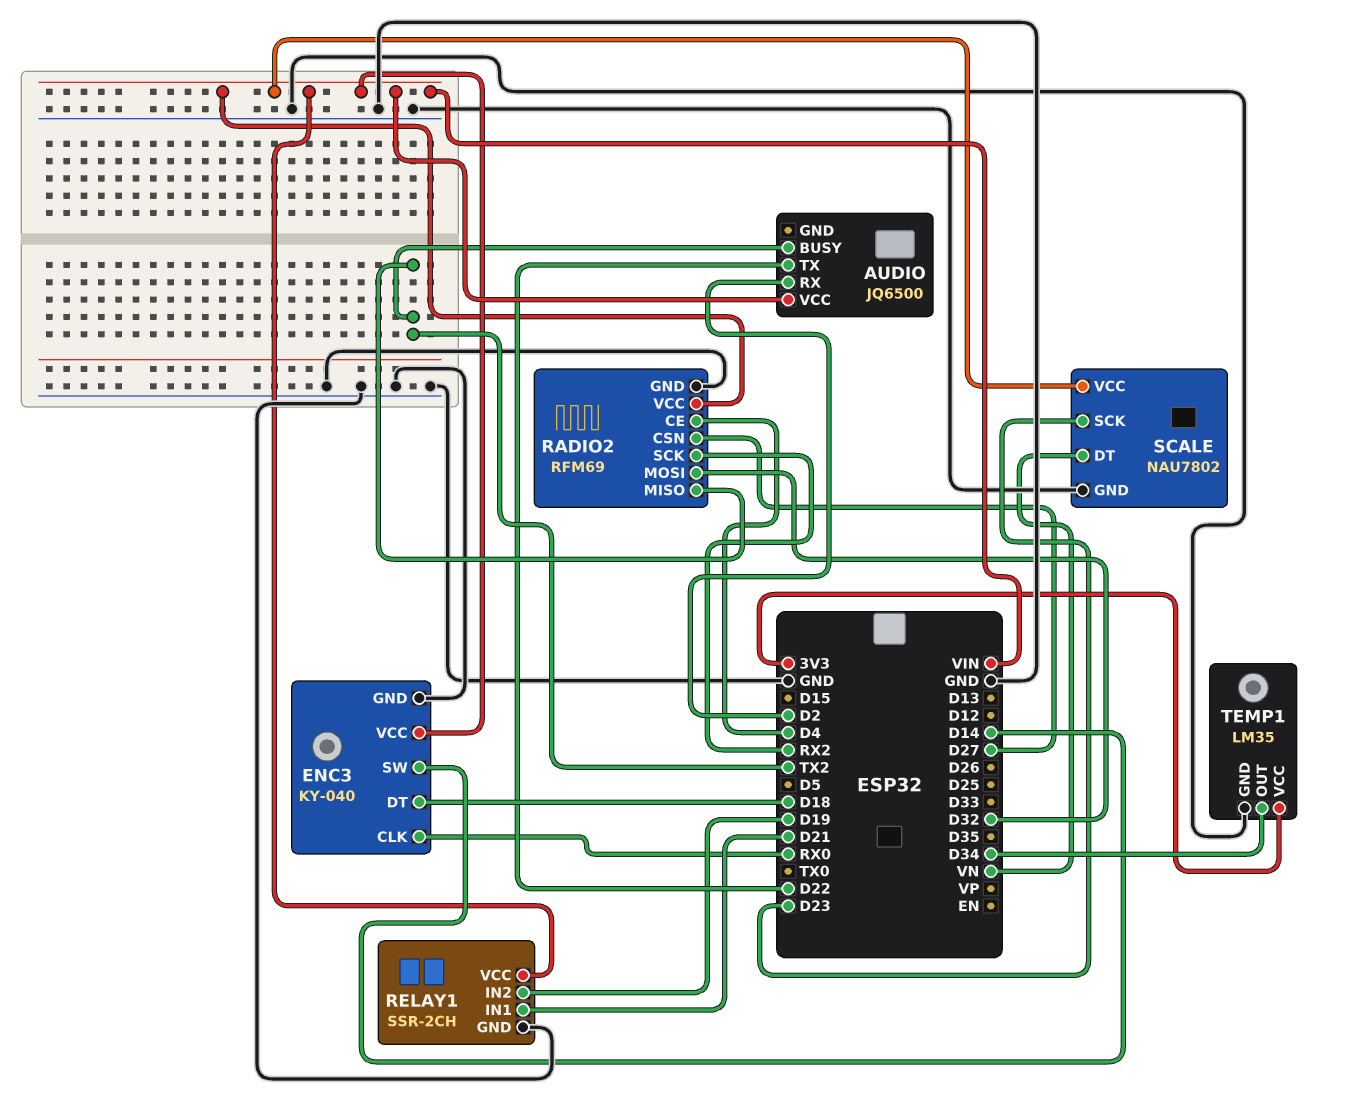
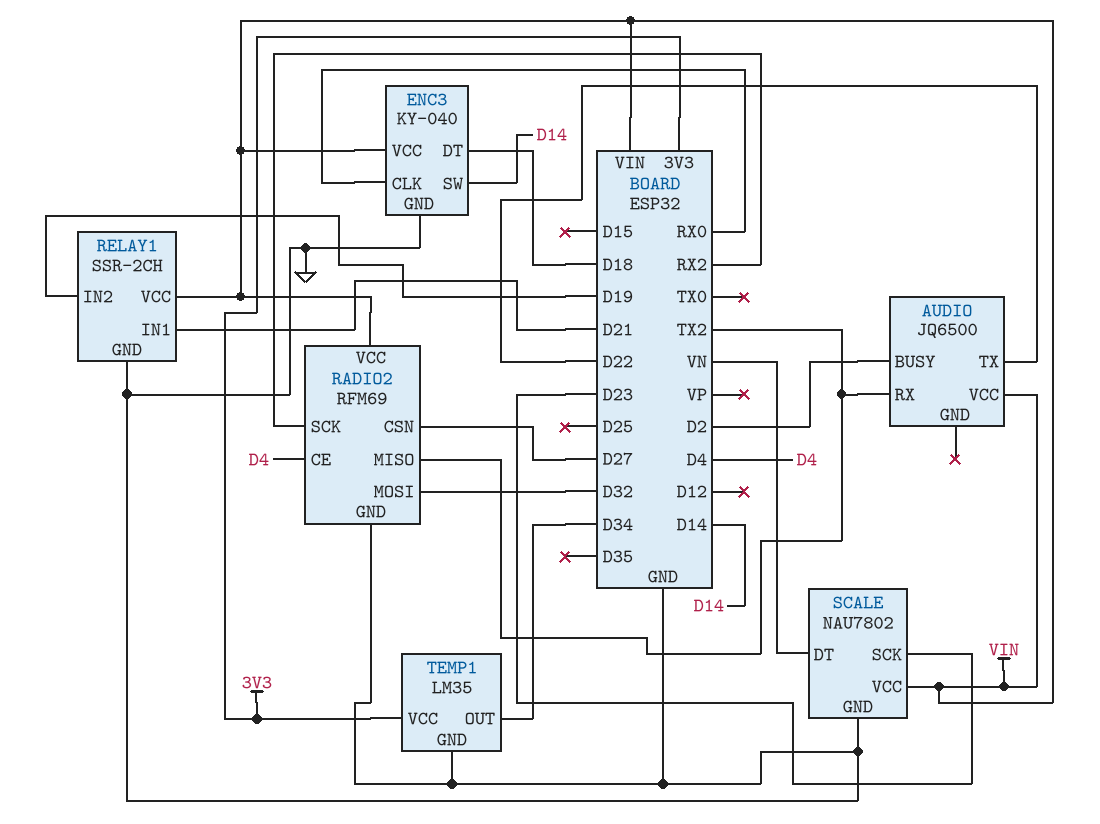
AUDIO pin BUSY: TX2 -> D2
AUDIO pin RX: D2 -> TX2

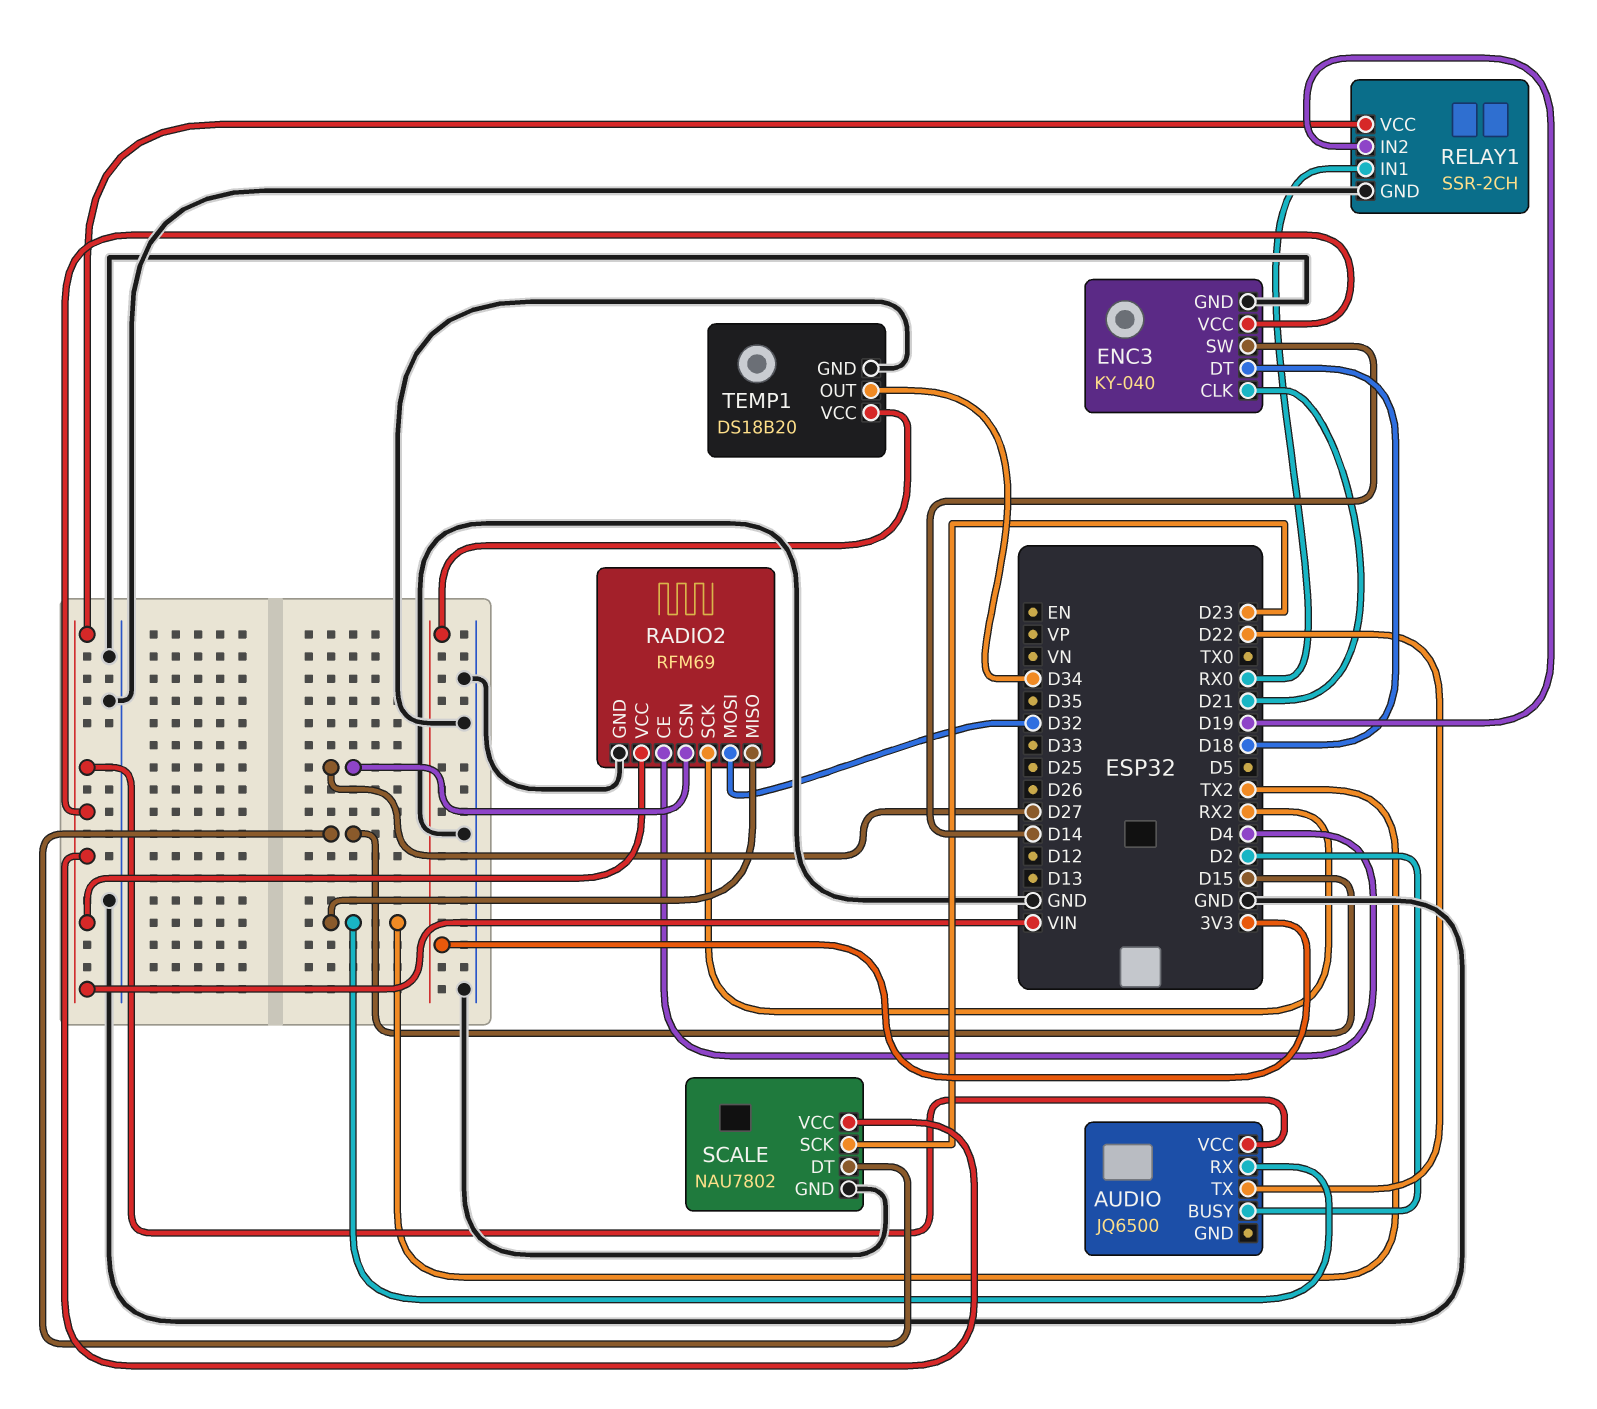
ENC3 pin CLK: RX0 -> D21
RELAY1 pin IN1: D21 -> RX0
SCALE pin DT: VN -> D15
TEMP1: LM35 -> DS18B20

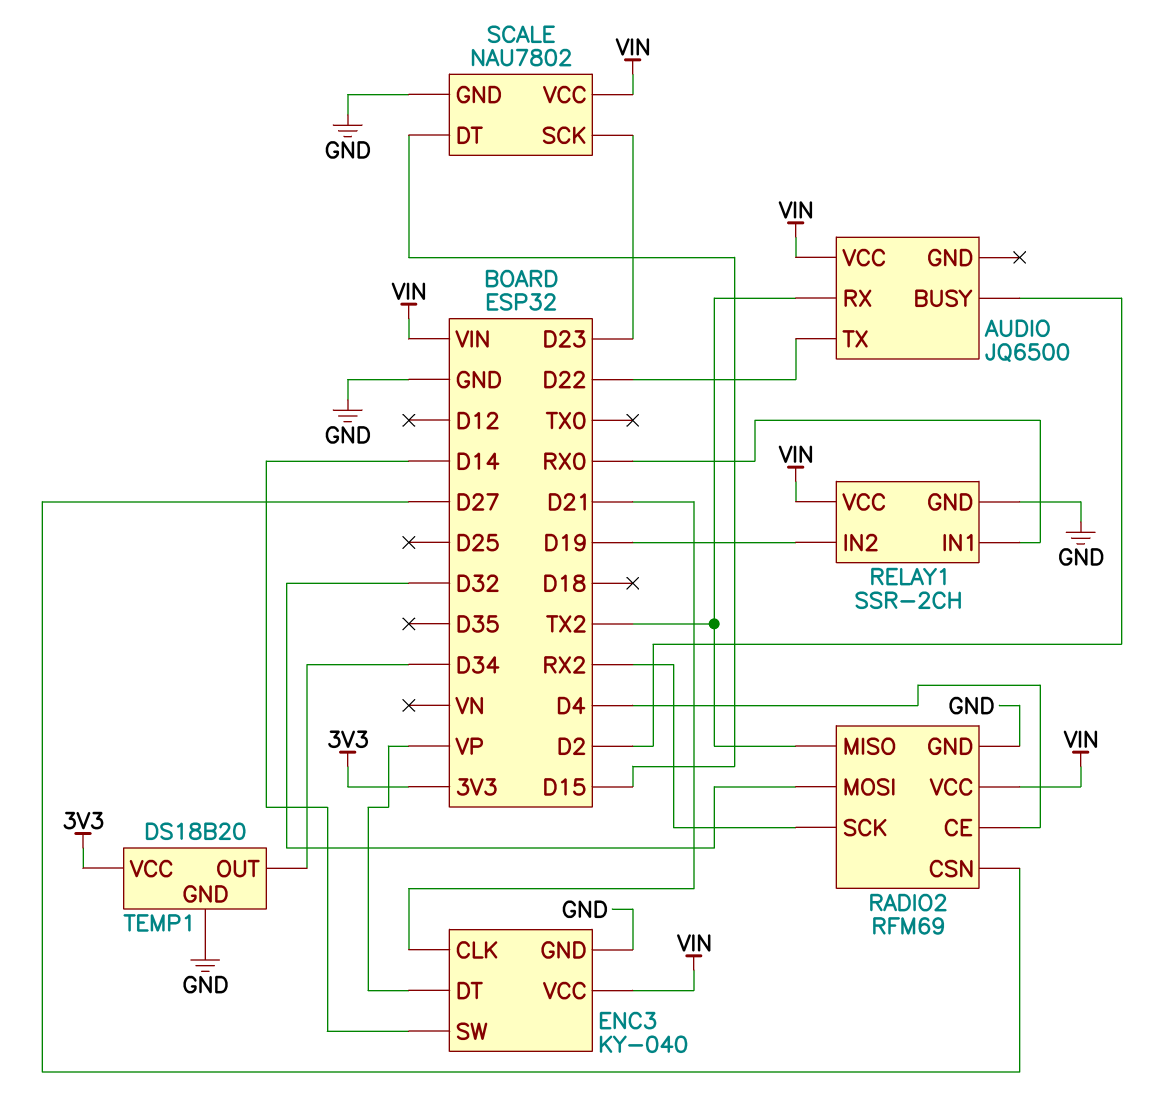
ENC3 pin DT: D18 -> VP

